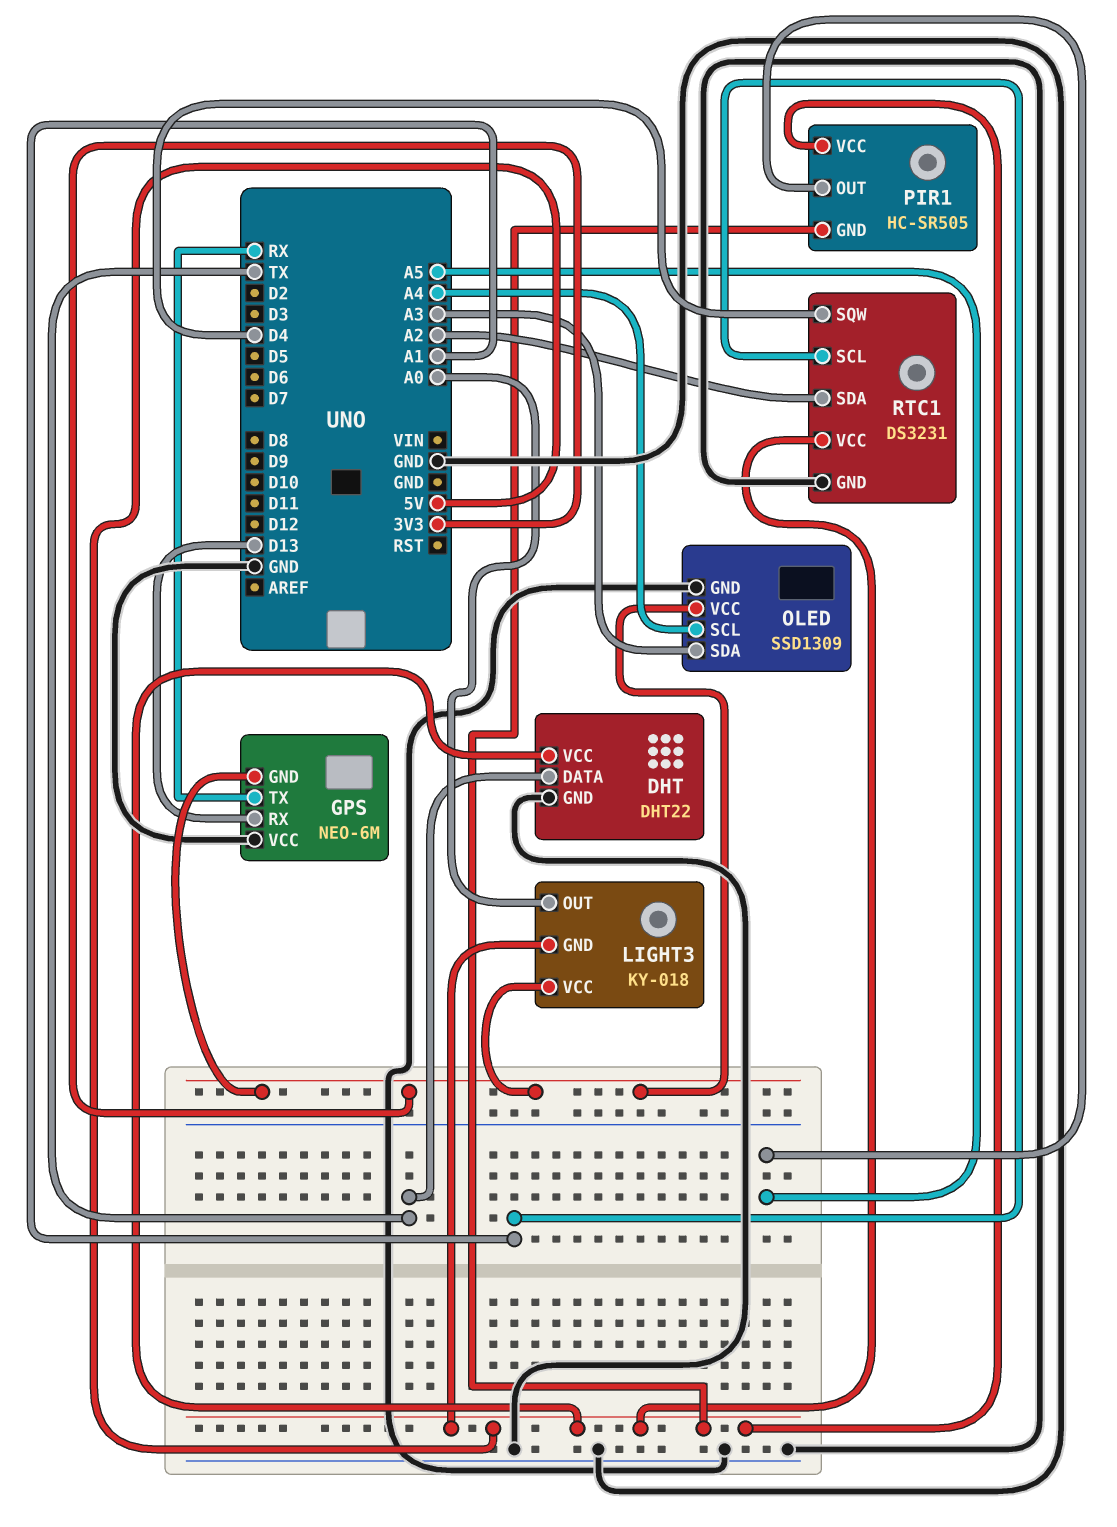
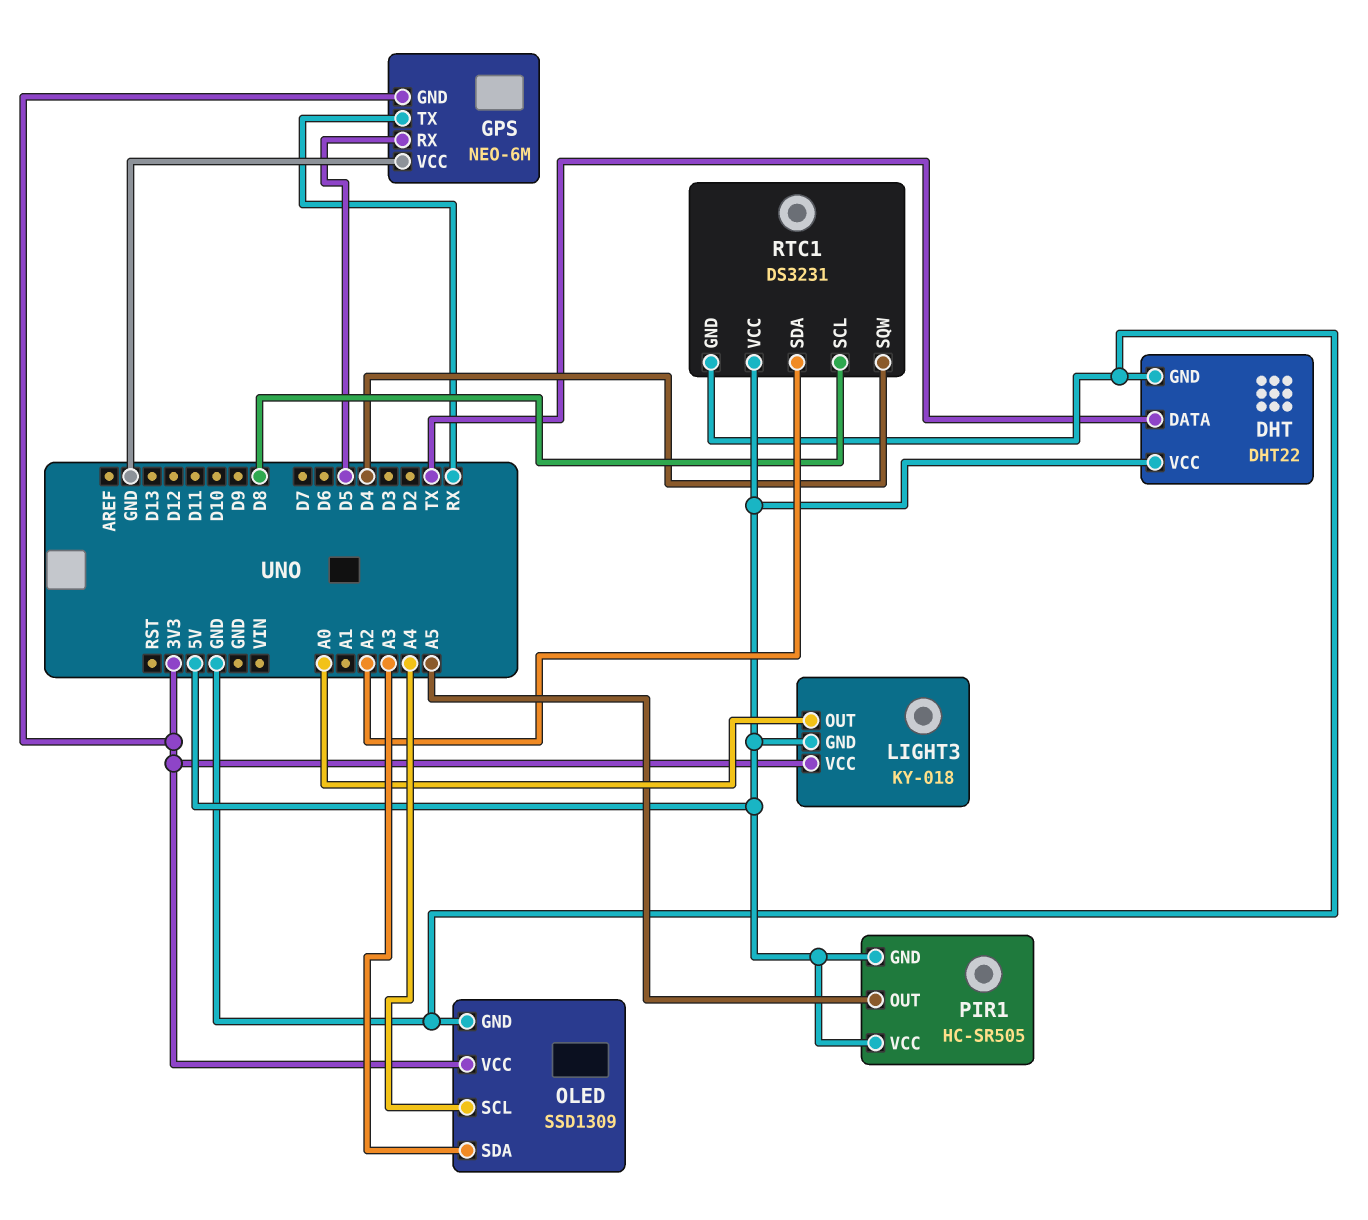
GPS pin RX: D13 -> D5
RTC1 pin SCL: A1 -> D8

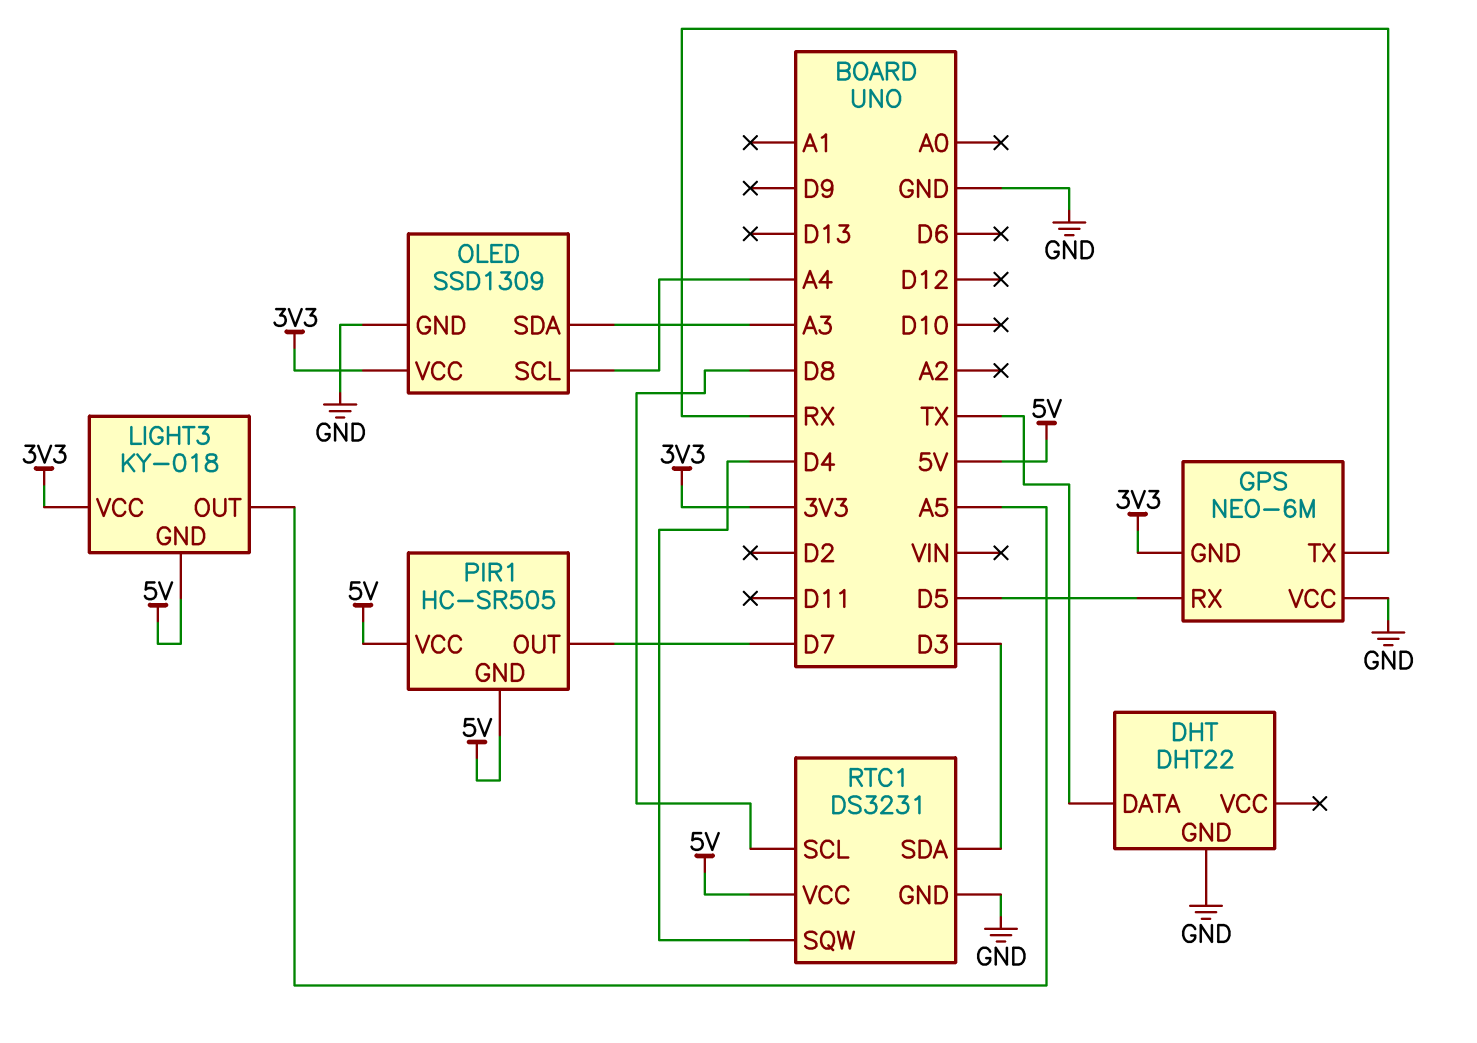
DHT pin VCC: 5V -> none
LIGHT3 pin OUT: A0 -> A5
PIR1 pin OUT: A5 -> D7
RTC1 pin SDA: A2 -> D3

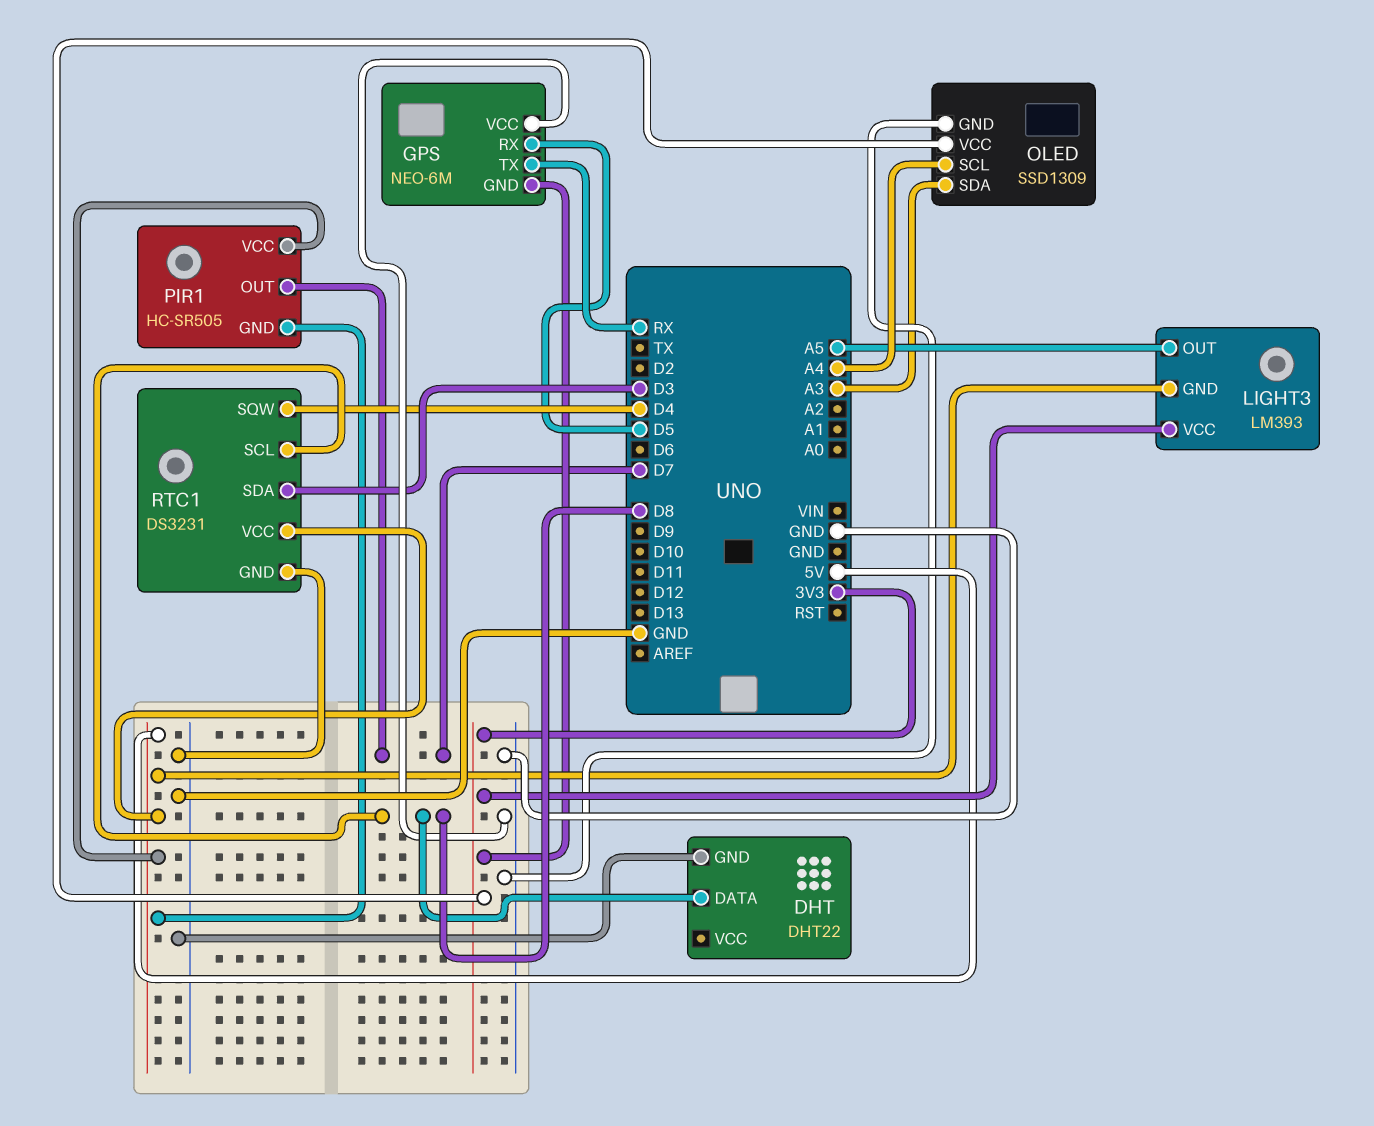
DHT pin DATA: TX -> D8
LIGHT3: KY-018 -> LM393

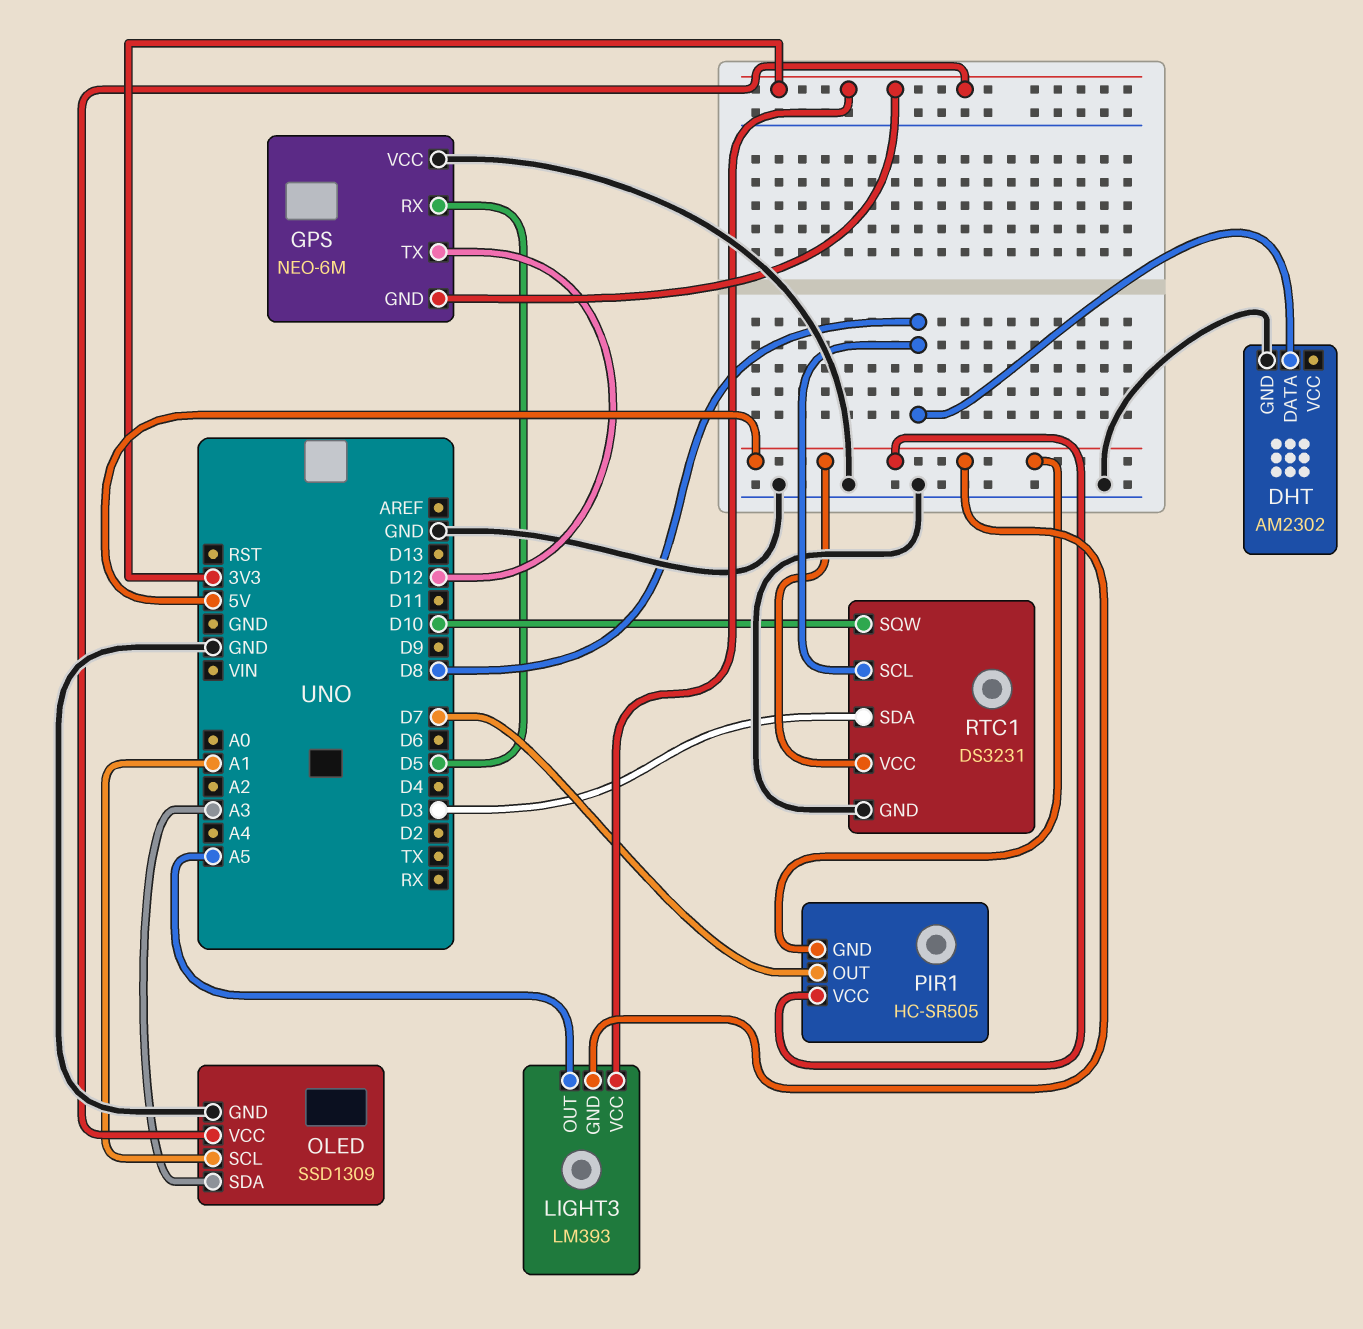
DHT: DHT22 -> AM2302
GPS pin TX: RX -> D12
OLED pin SCL: A4 -> A1
RTC1 pin SQW: D4 -> D10

